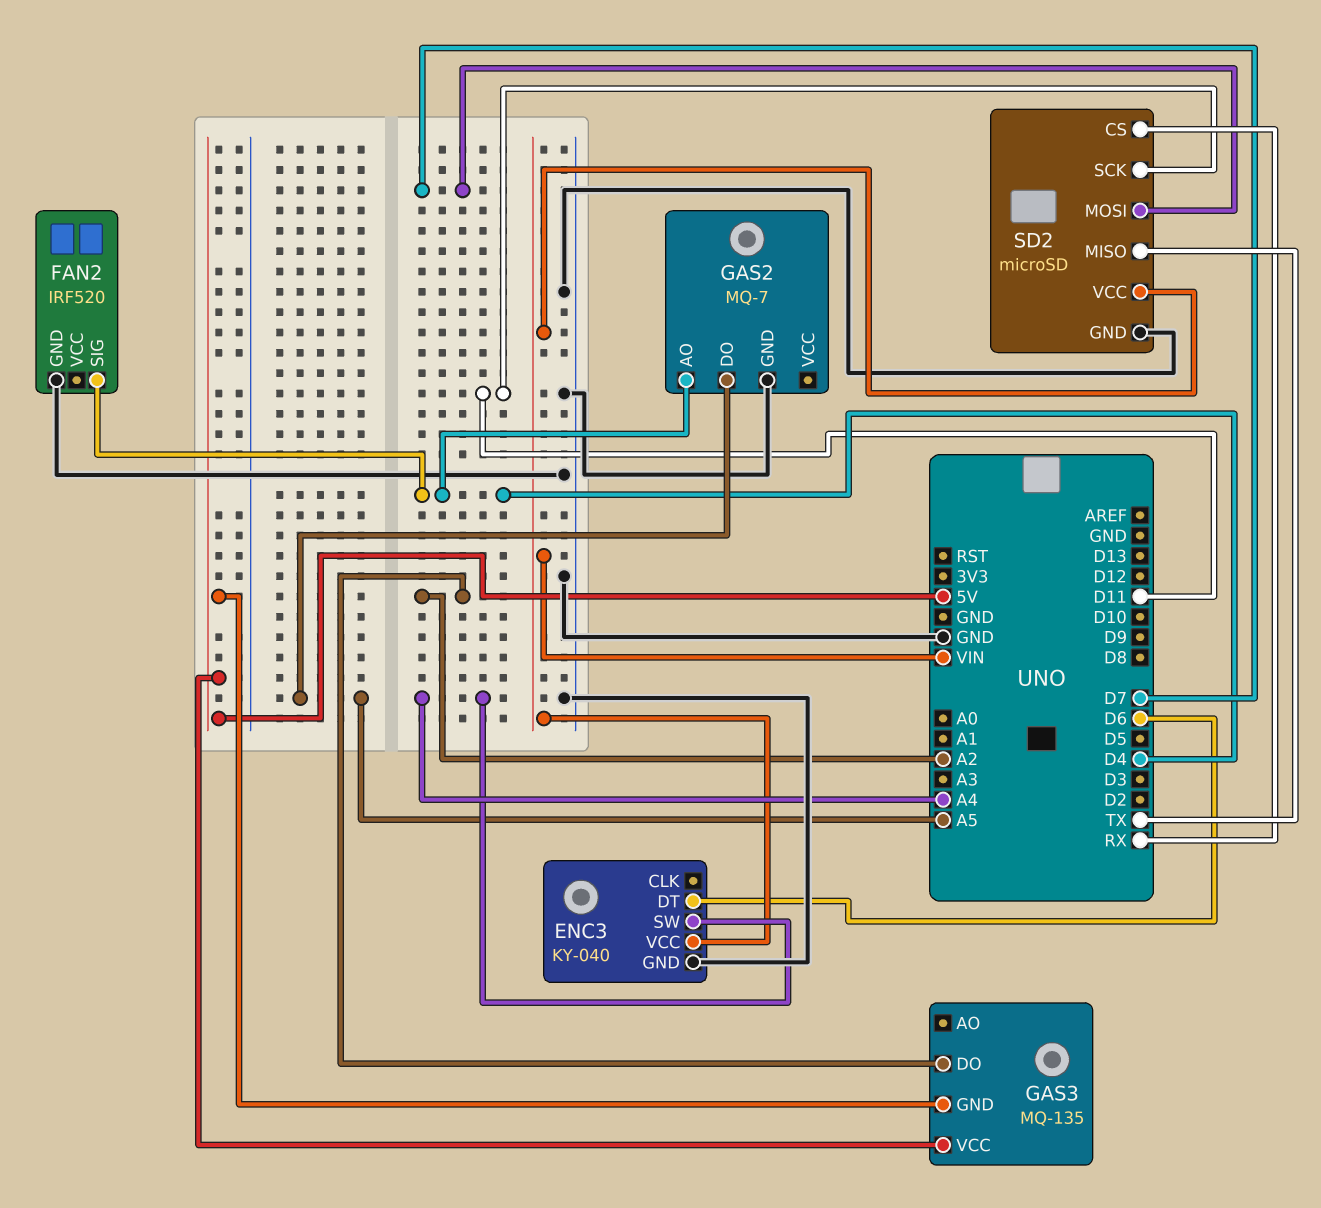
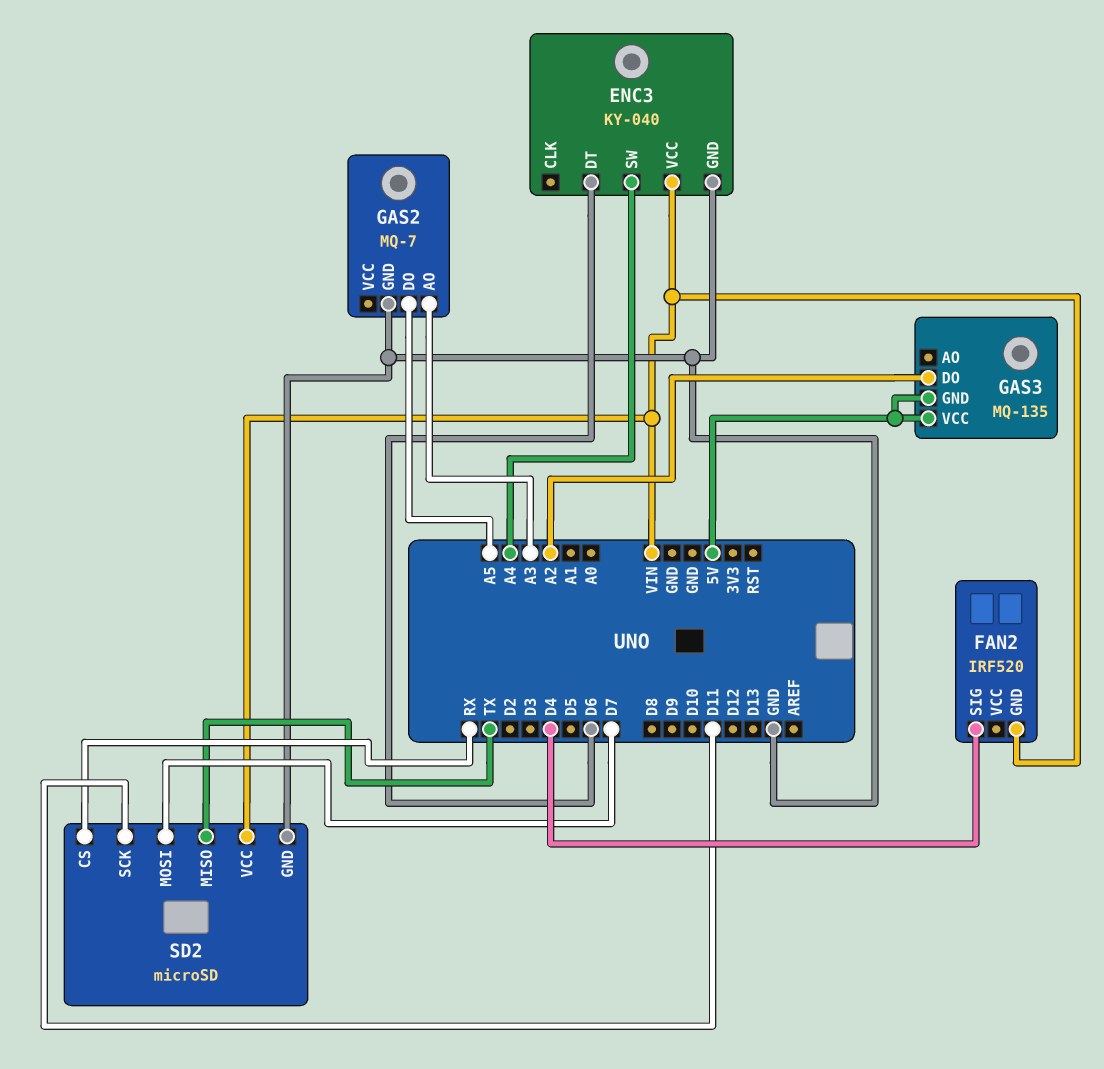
FAN2 pin GND: GND -> VIN
GAS2 pin AO: D4 -> A3

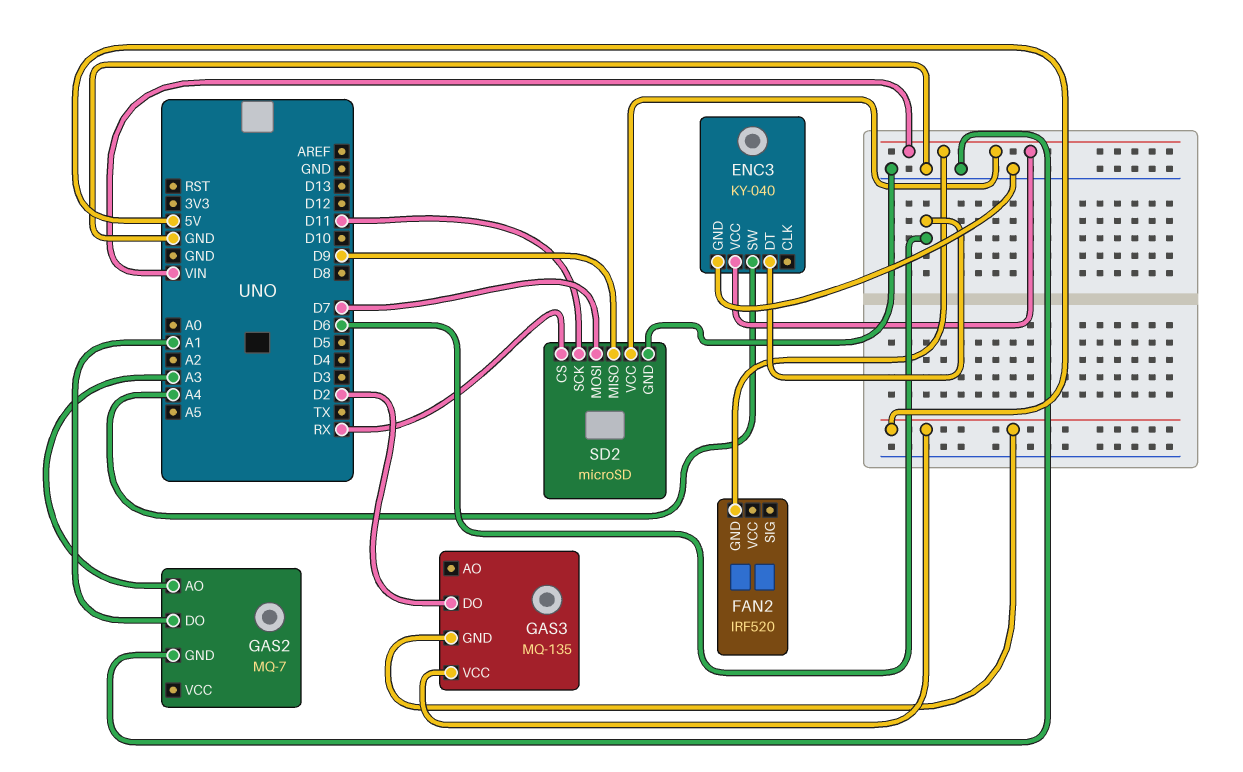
FAN2 pin SIG: D4 -> none
GAS2 pin DO: A5 -> A1
GAS3 pin DO: A2 -> D2
SD2 pin MISO: TX -> D9

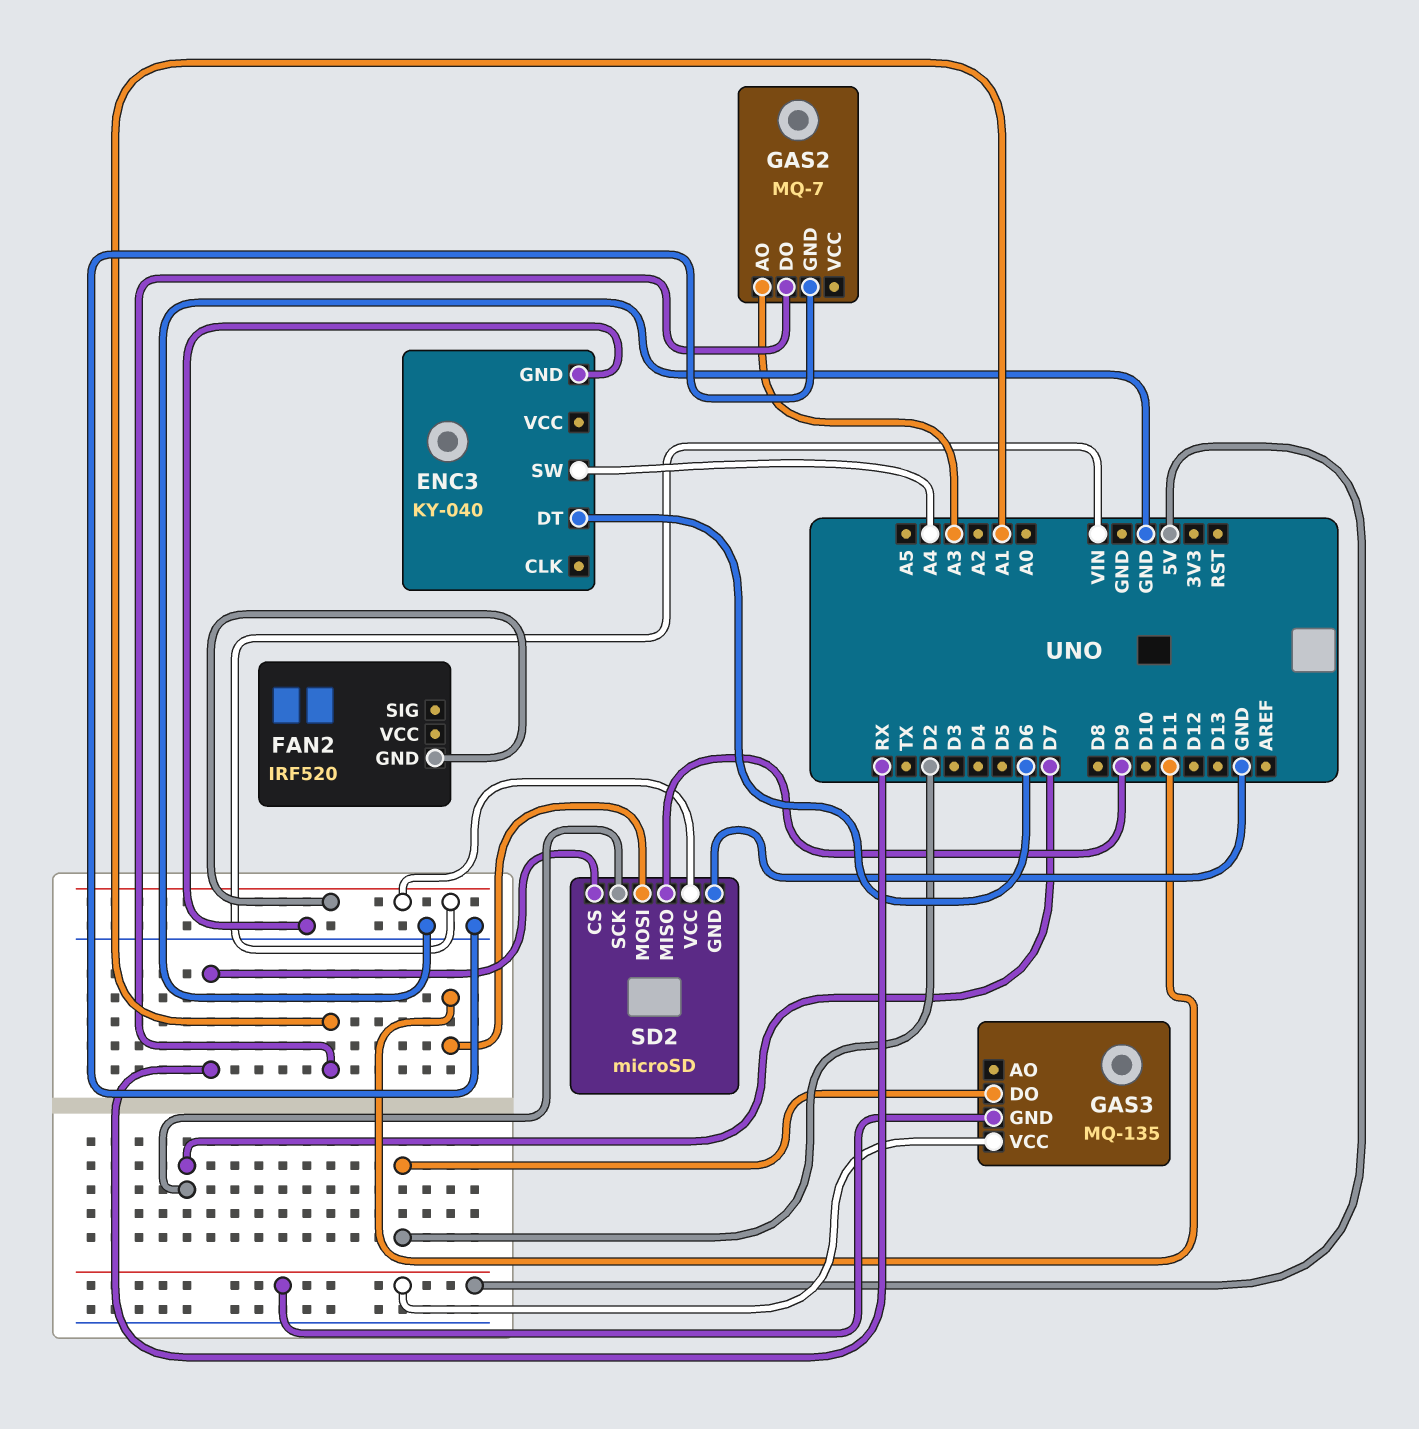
ENC3 pin VCC: VIN -> none
SD2 pin MOSI: D7 -> D11
SD2 pin SCK: D11 -> D7

